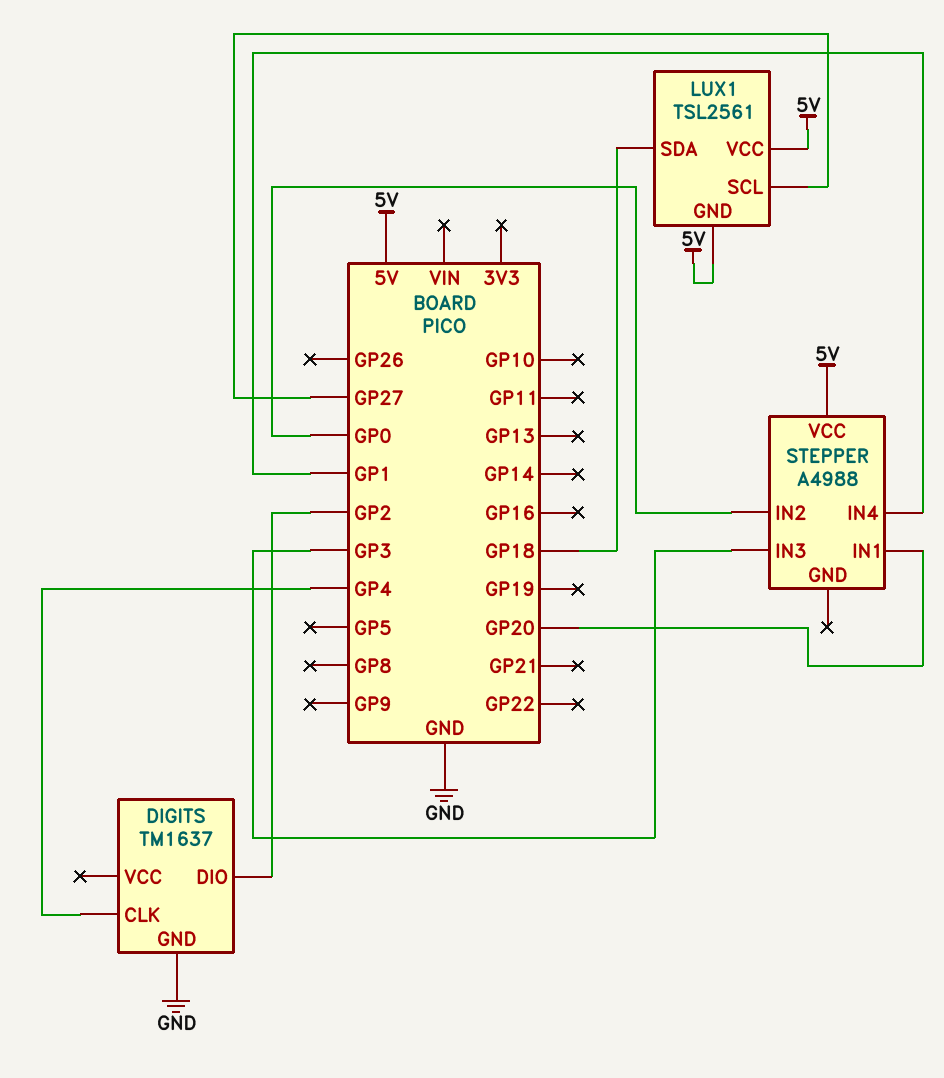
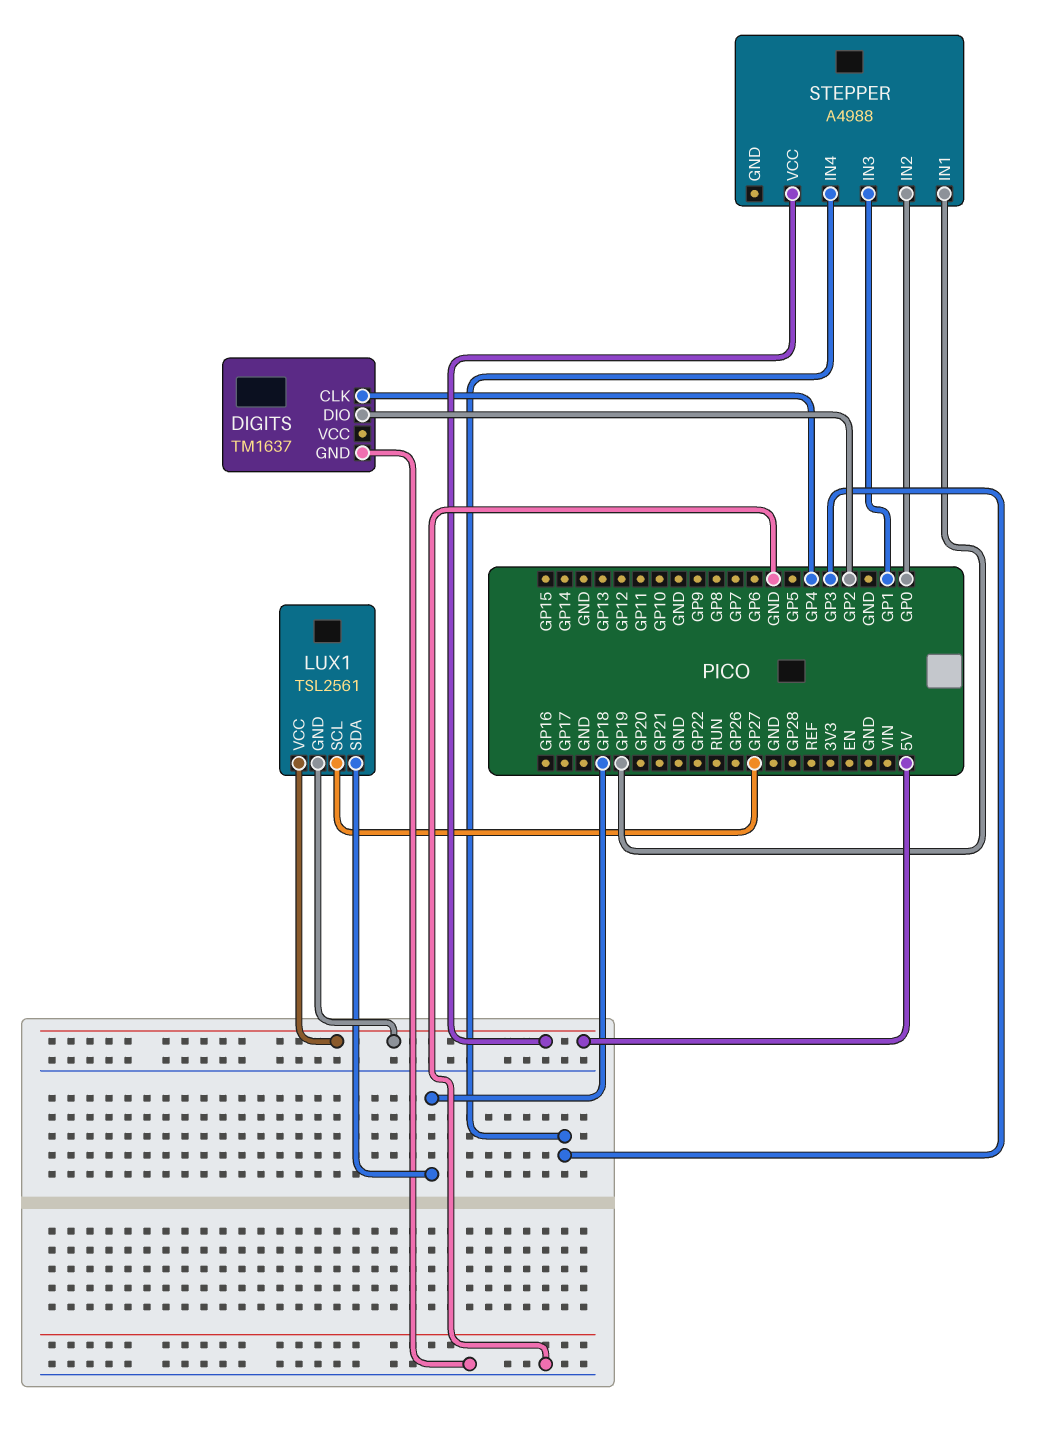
STEPPER pin IN1: GP20 -> GP19
STEPPER pin IN3: GP3 -> GP1
STEPPER pin IN4: GP1 -> GP3

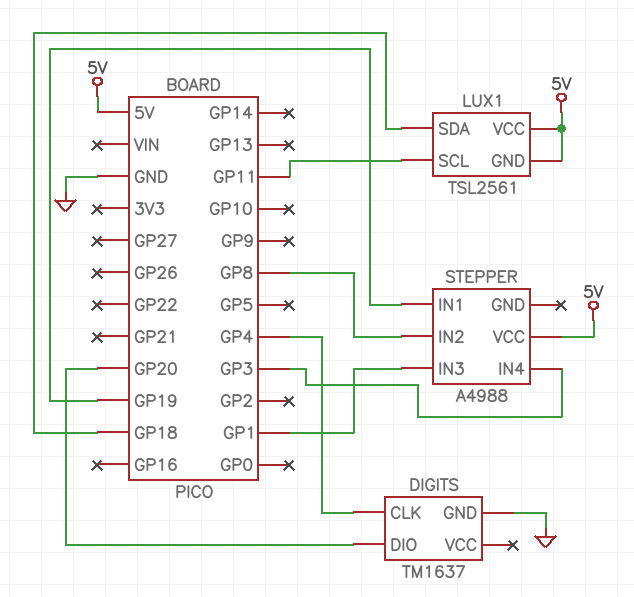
DIGITS pin DIO: GP2 -> GP20
LUX1 pin SCL: GP27 -> GP11
STEPPER pin IN2: GP0 -> GP8

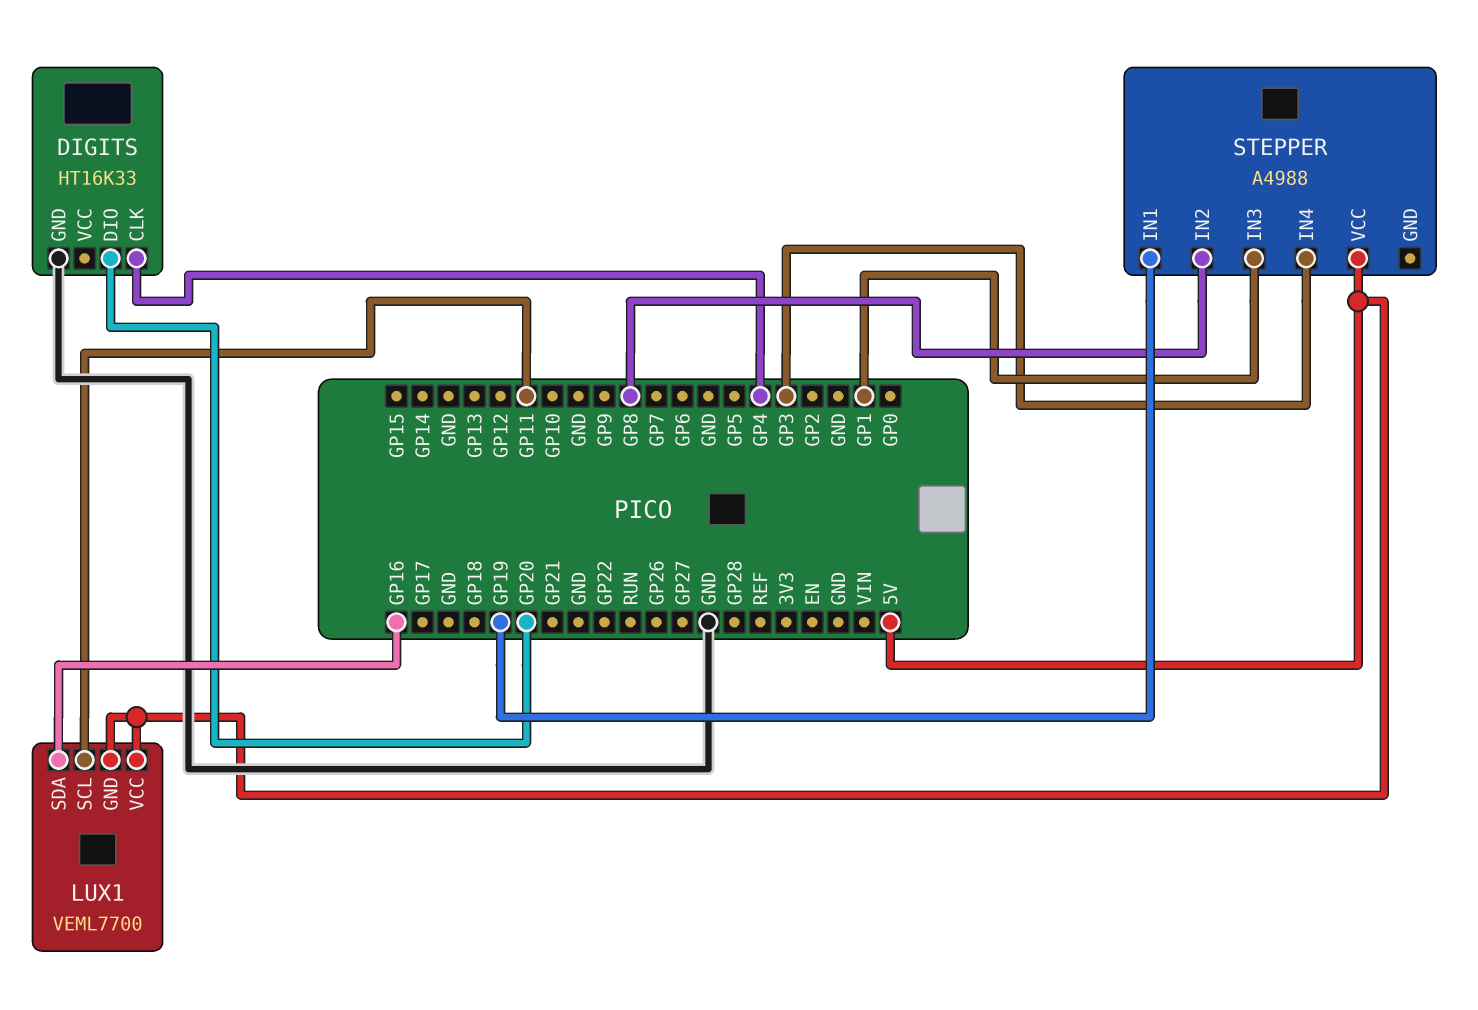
DIGITS: TM1637 -> HT16K33
LUX1: TSL2561 -> VEML7700
LUX1 pin SDA: GP18 -> GP16

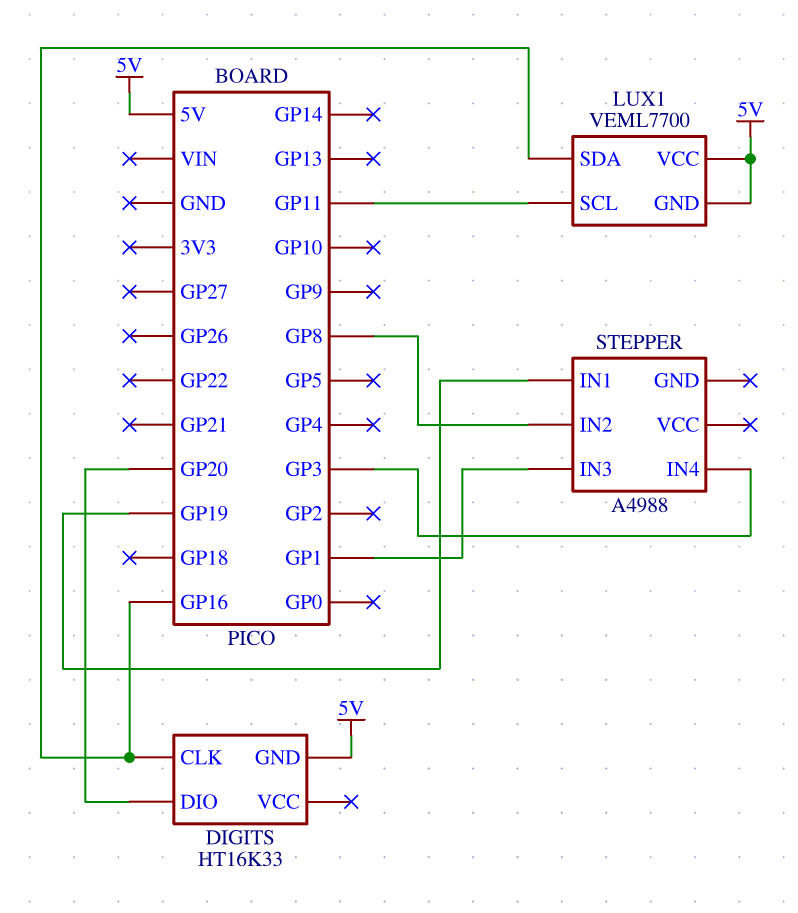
DIGITS pin CLK: GP4 -> GP16
DIGITS pin GND: GND -> 5V
STEPPER pin VCC: 5V -> none

